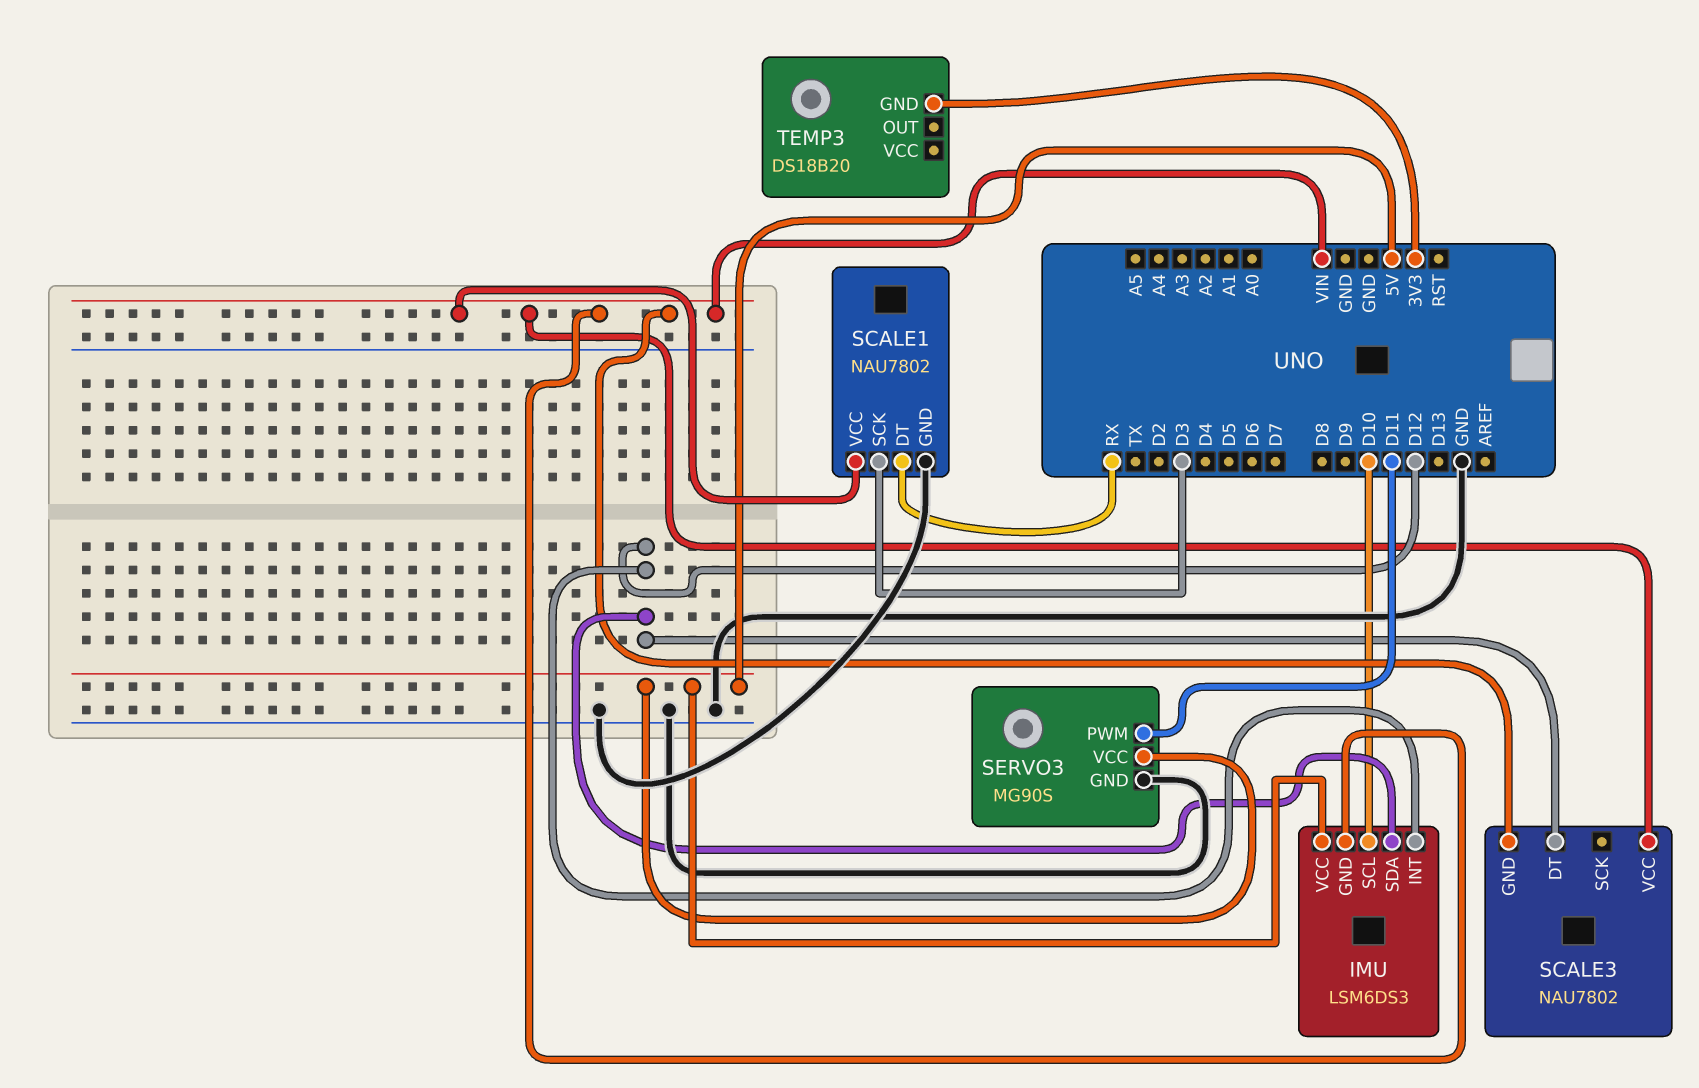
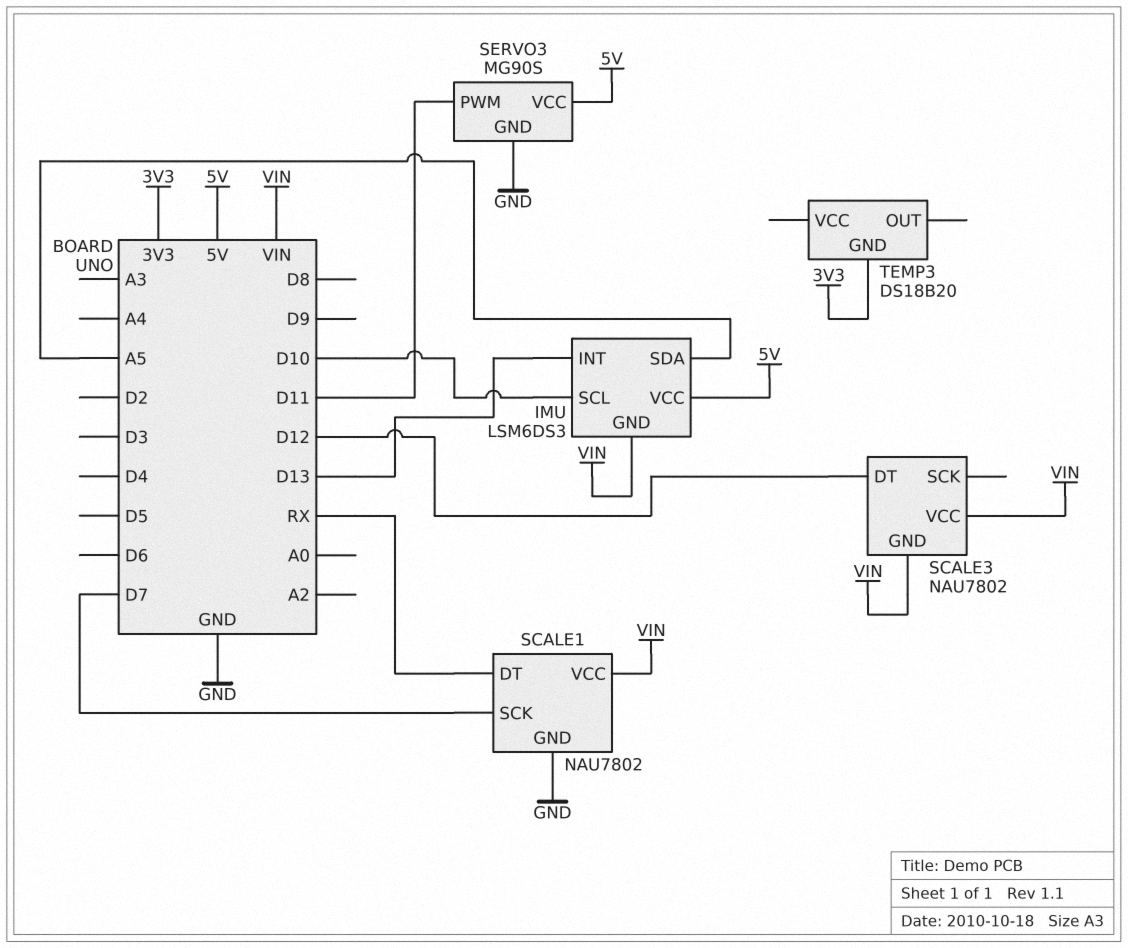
IMU pin INT: D12 -> D13
IMU pin SDA: D12 -> A5
SCALE1 pin SCK: D3 -> D7

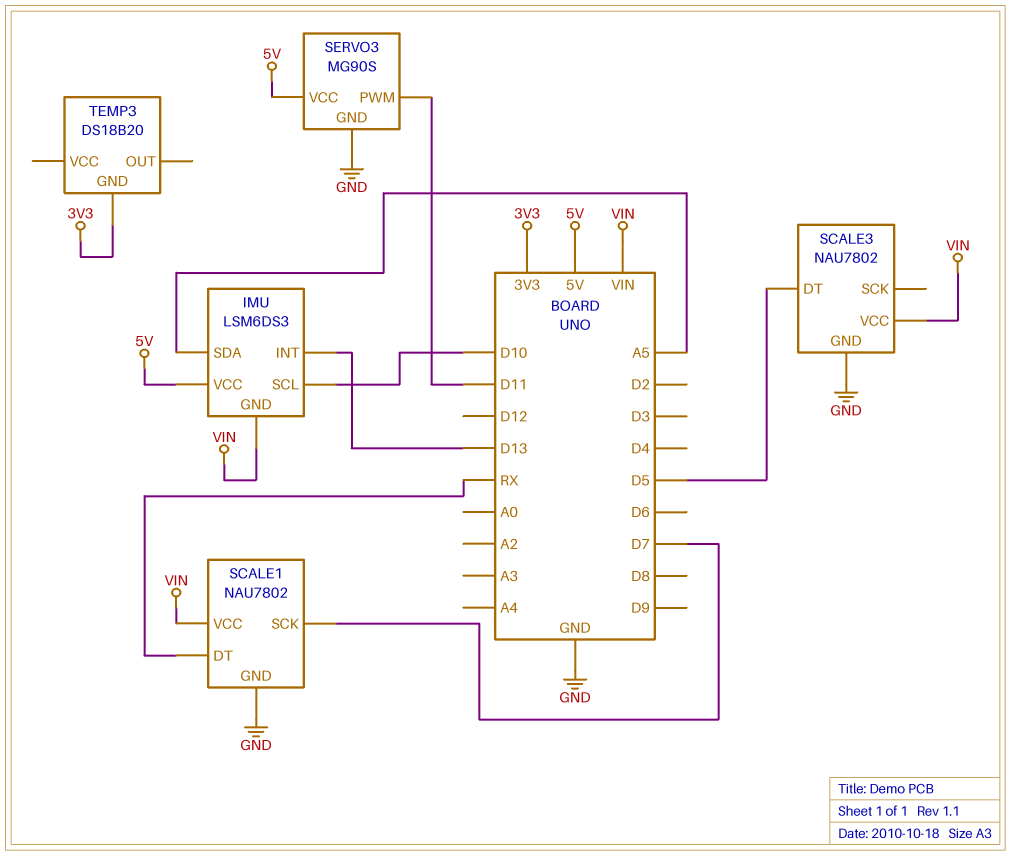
SCALE3 pin DT: D12 -> D5
SCALE3 pin GND: VIN -> GND

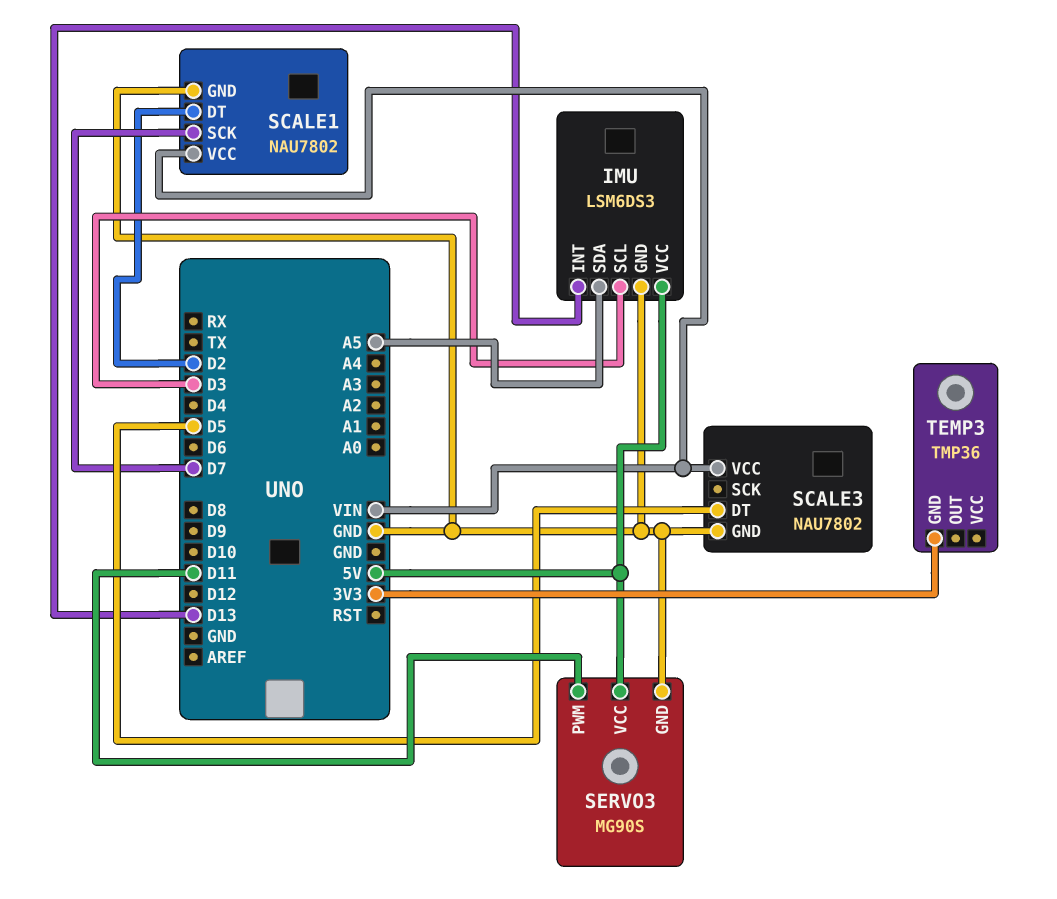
IMU pin GND: VIN -> GND
IMU pin SCL: D10 -> D3
SCALE1 pin DT: RX -> D2
TEMP3: DS18B20 -> TMP36

